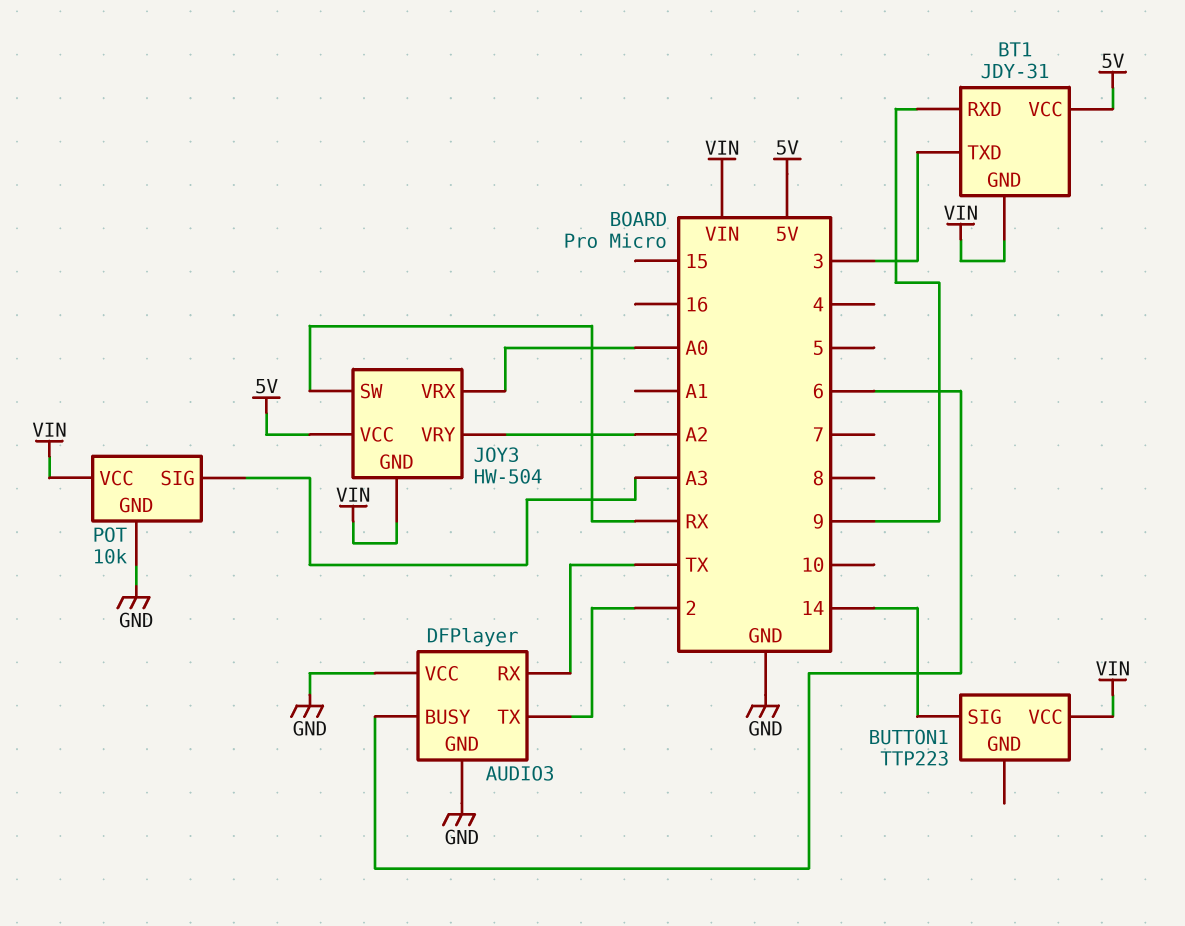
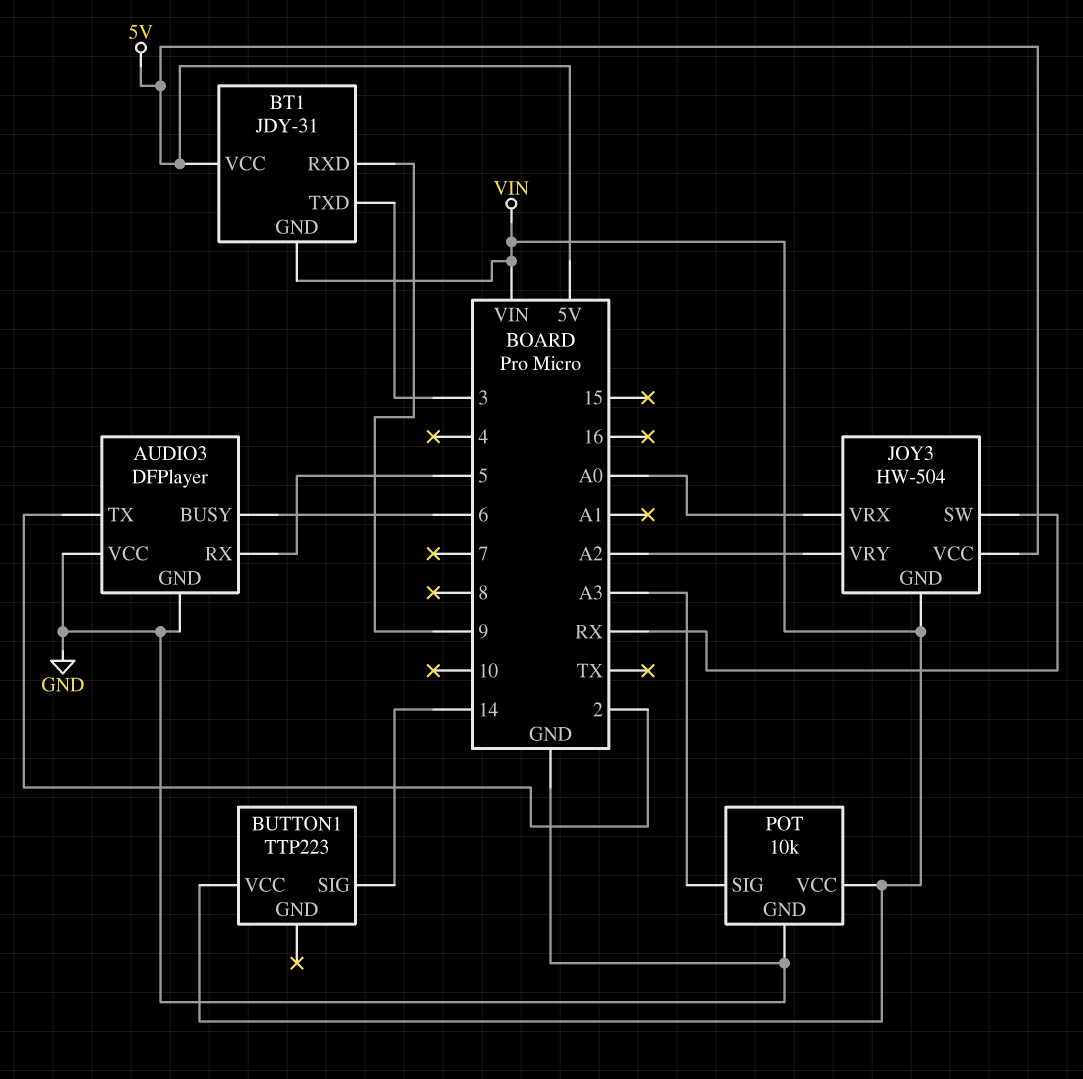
AUDIO3 pin RX: TX -> 5

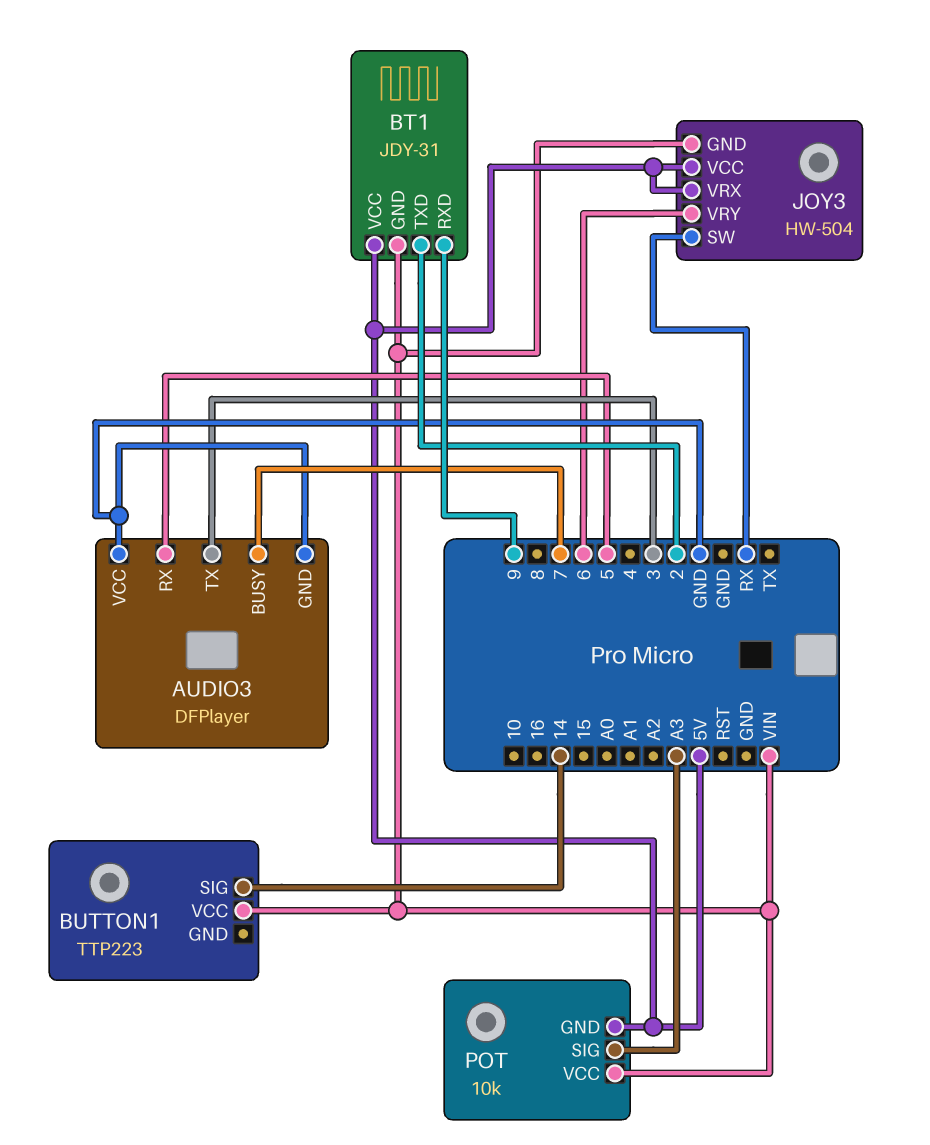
AUDIO3 pin BUSY: 6 -> 7
AUDIO3 pin TX: 2 -> 3
BT1 pin TXD: 3 -> 2
JOY3 pin VRX: A0 -> 5V
JOY3 pin VRY: A2 -> 6
POT pin GND: GND -> 5V

